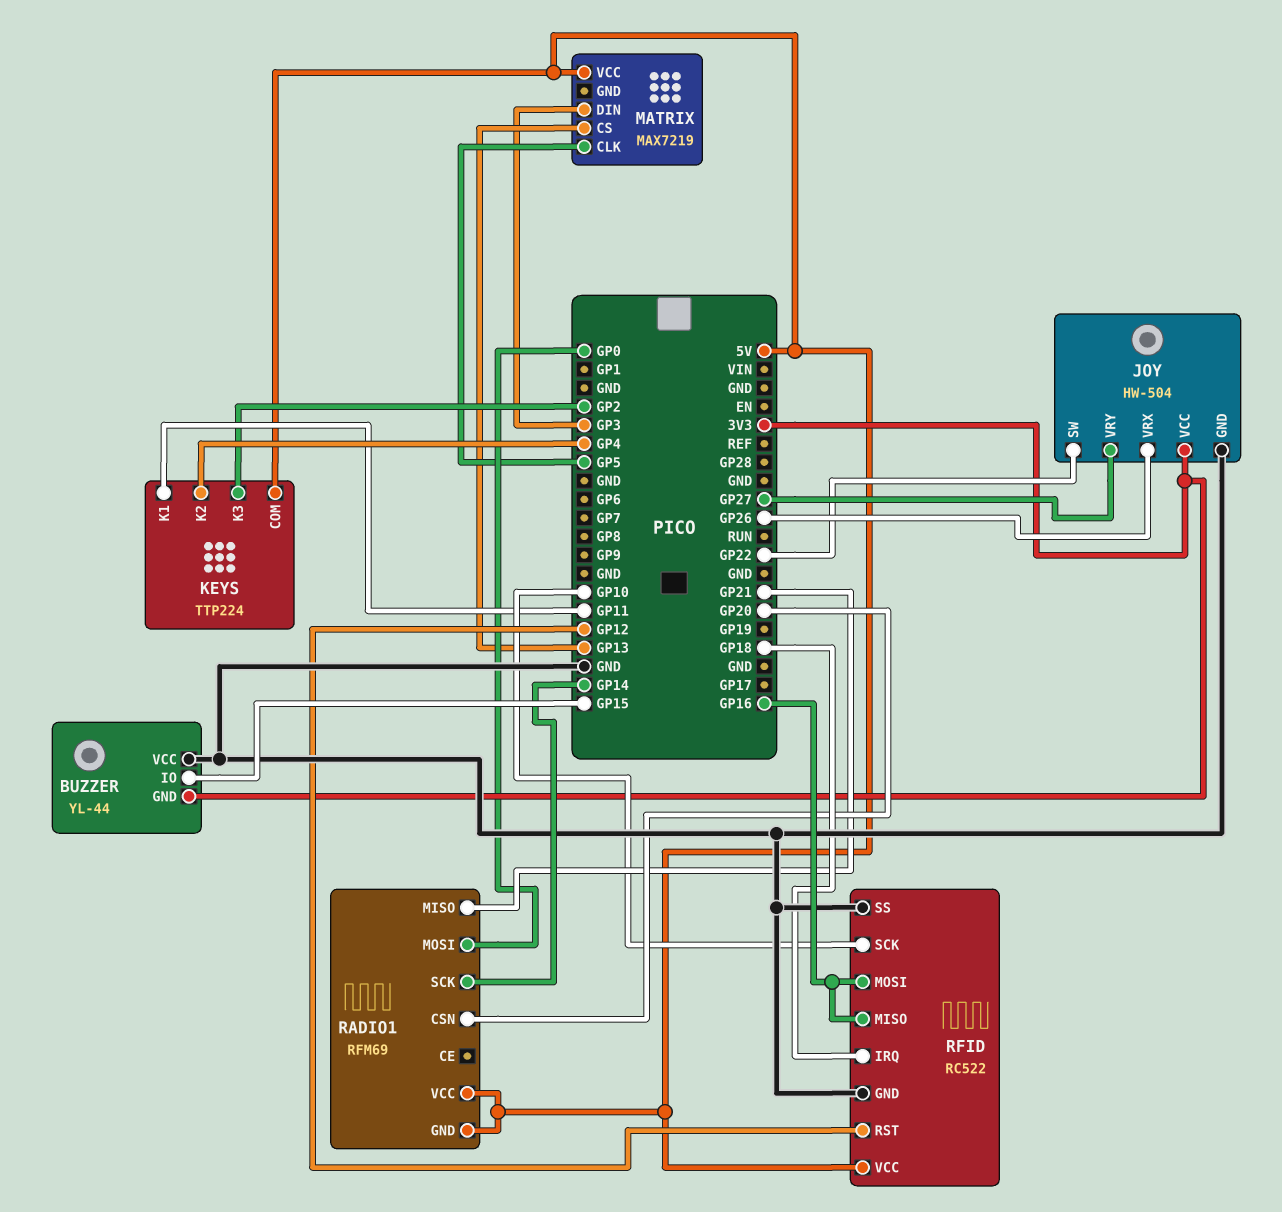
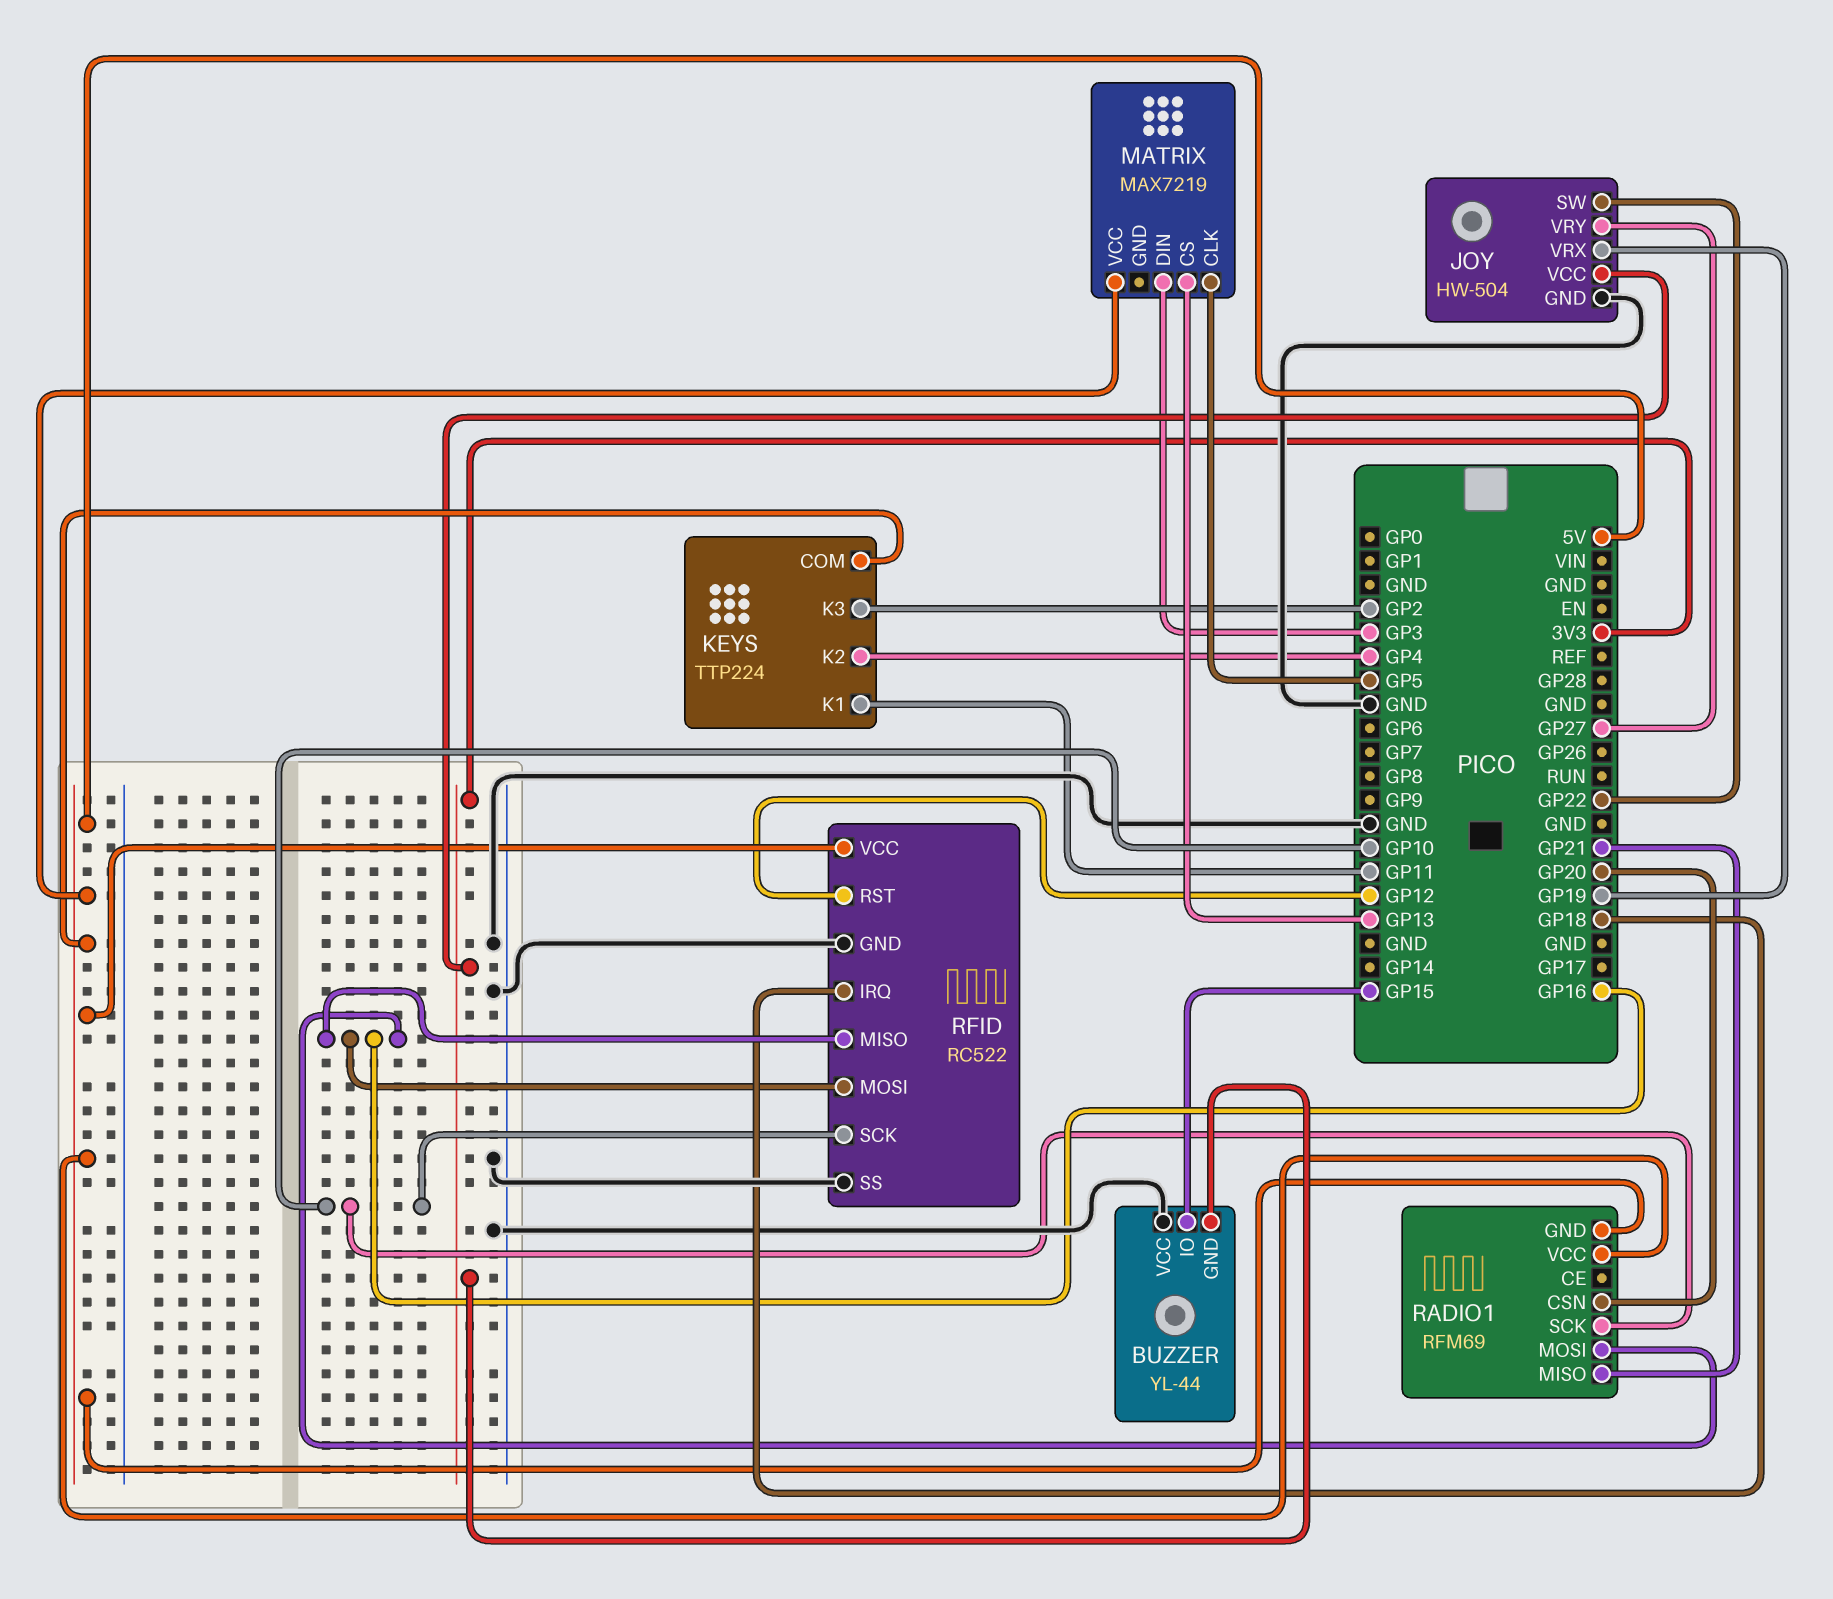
JOY pin VRX: GP26 -> GP19
RADIO1 pin MOSI: GP0 -> GP16
RADIO1 pin SCK: GP14 -> GP10

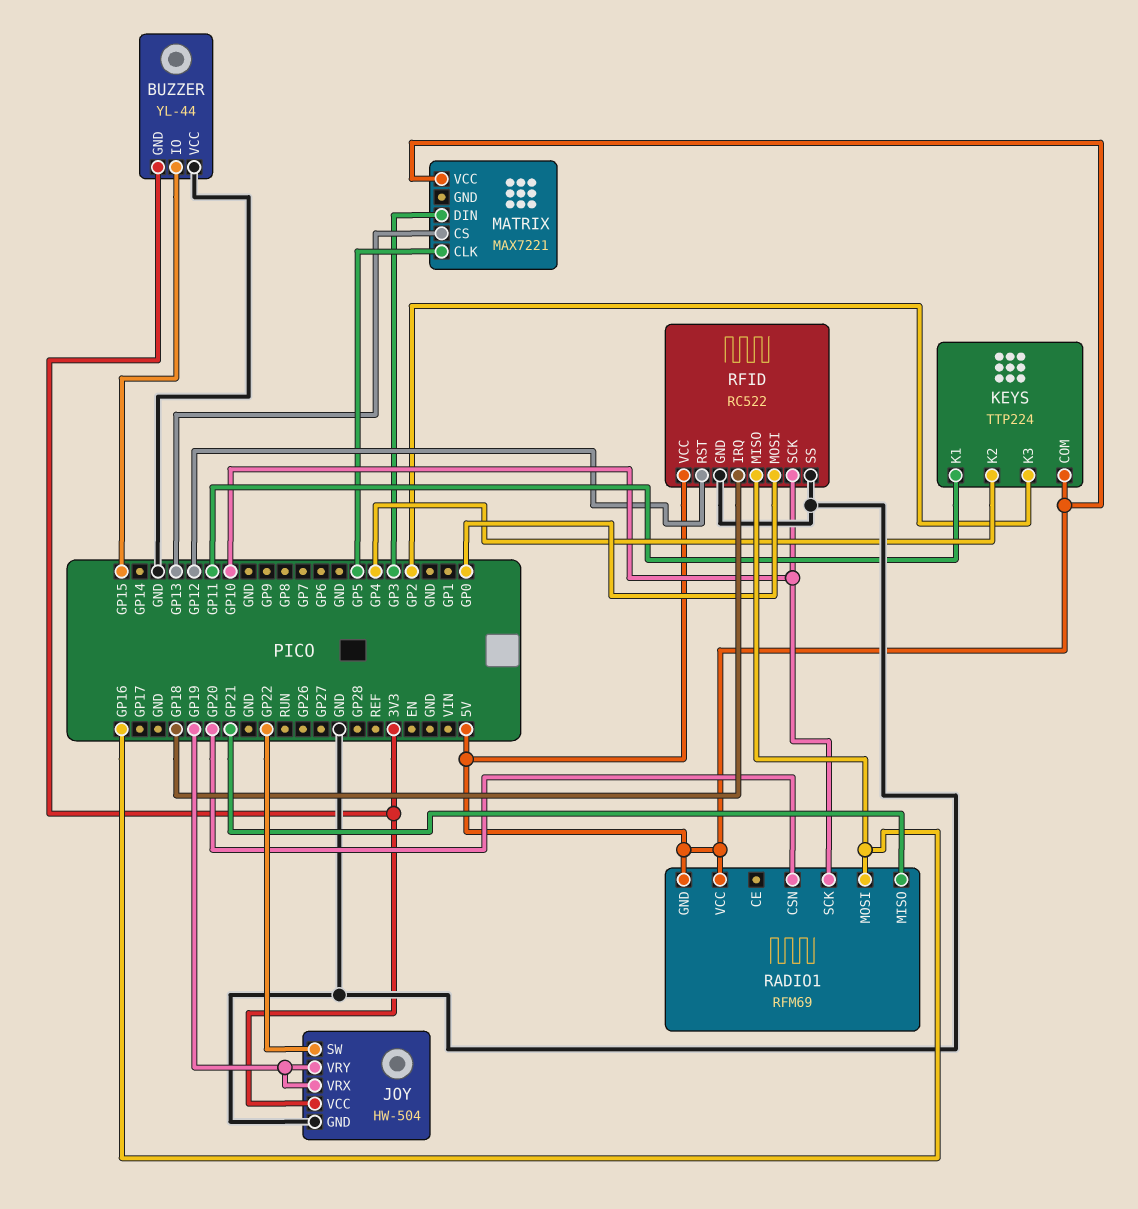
JOY pin VRY: GP27 -> GP19
MATRIX: MAX7219 -> MAX7221
RFID pin MOSI: GP16 -> GP0

